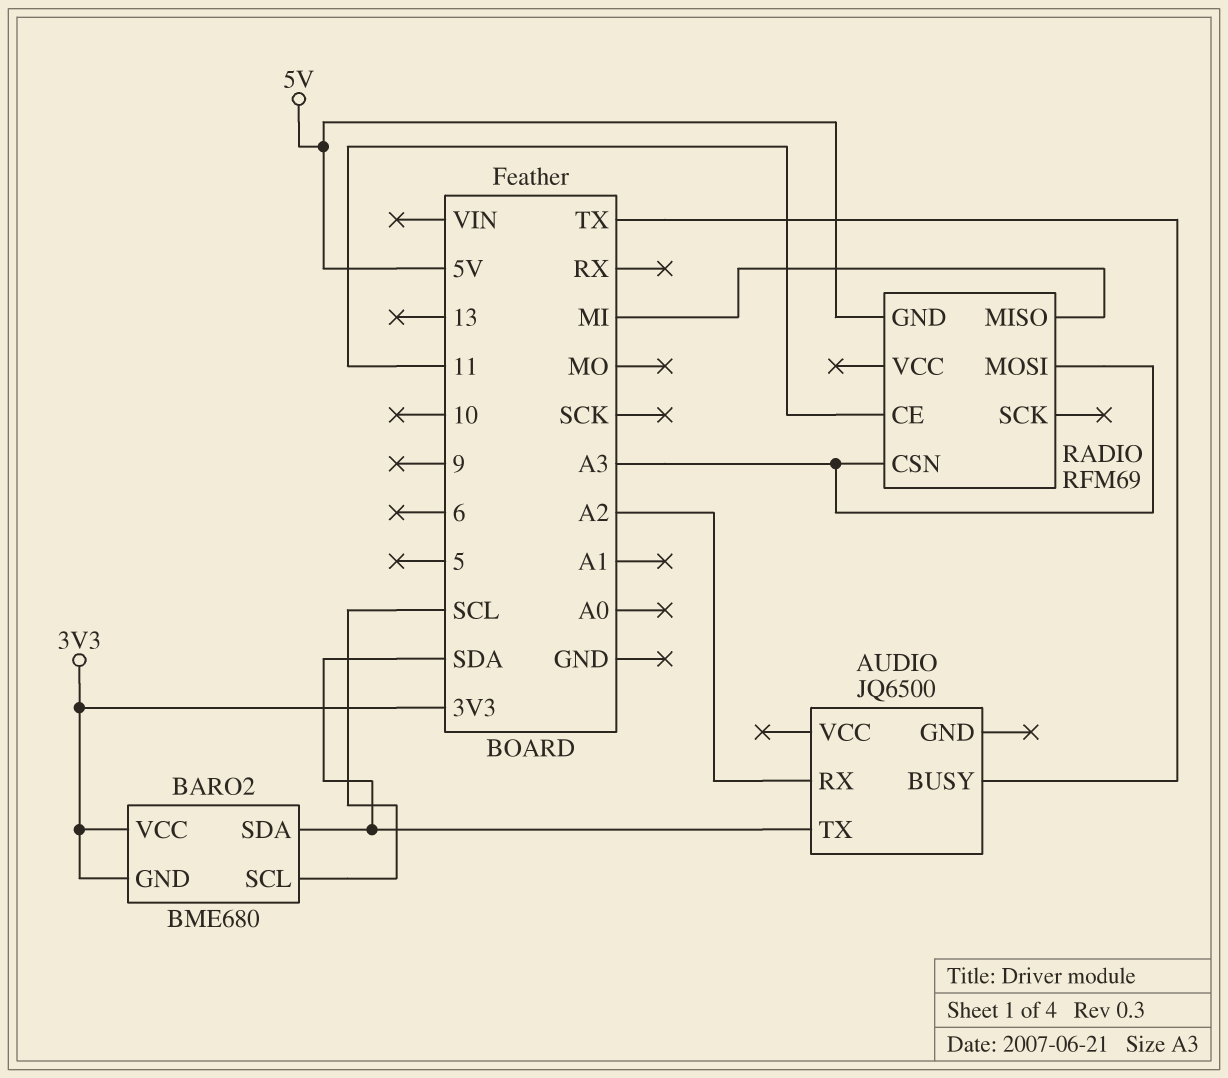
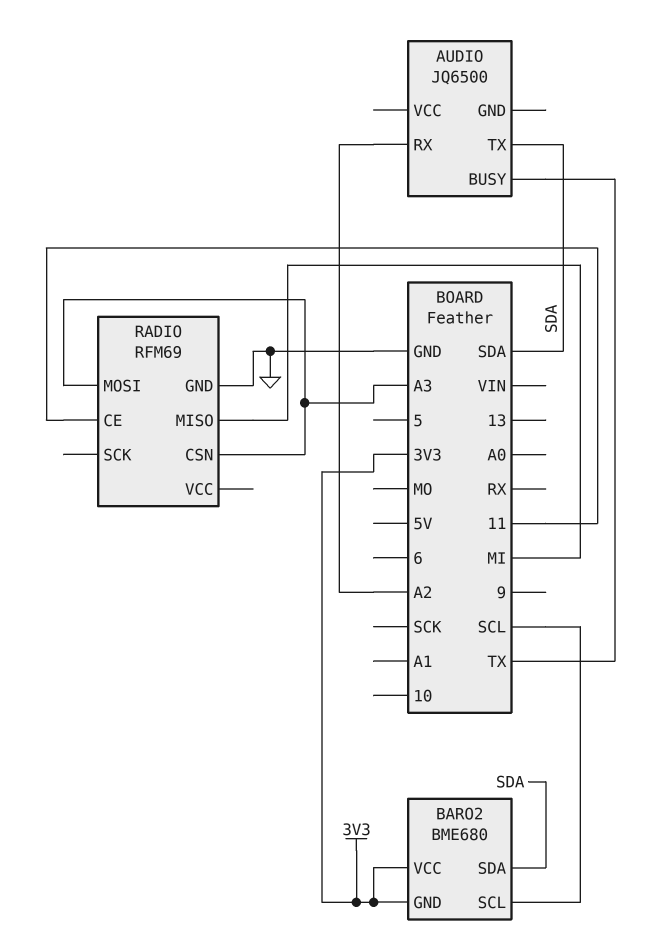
RADIO pin GND: 5V -> GND

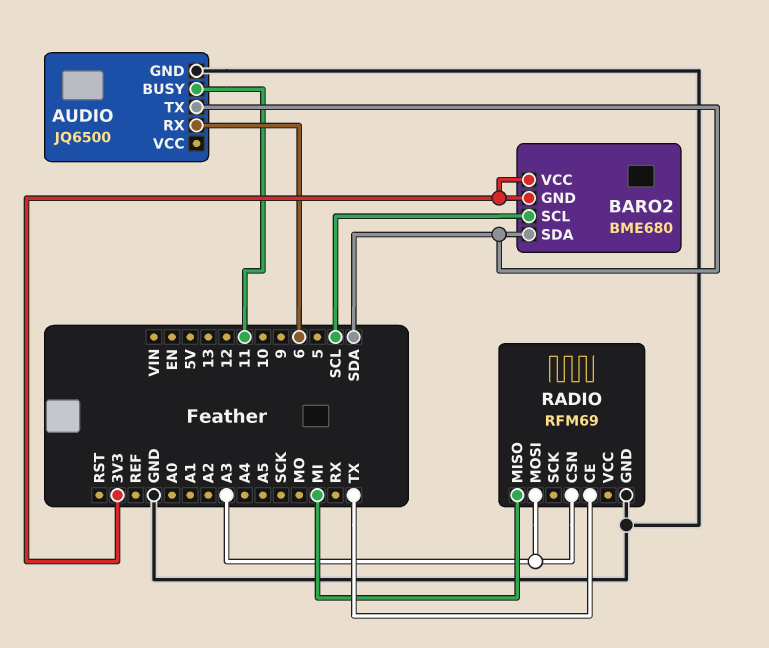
AUDIO pin BUSY: TX -> 11
AUDIO pin GND: none -> GND
AUDIO pin RX: A2 -> 6
RADIO pin CE: 11 -> TX

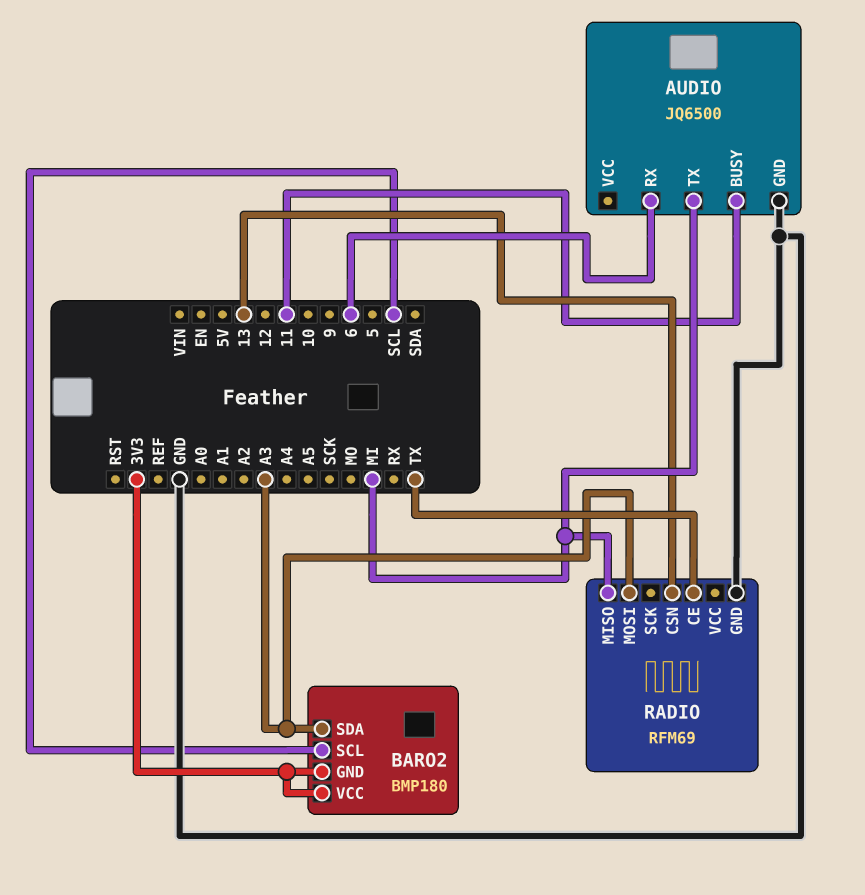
AUDIO pin TX: SDA -> MI
BARO2: BME680 -> BMP180
BARO2 pin SDA: SDA -> A3
RADIO pin CSN: A3 -> 13

